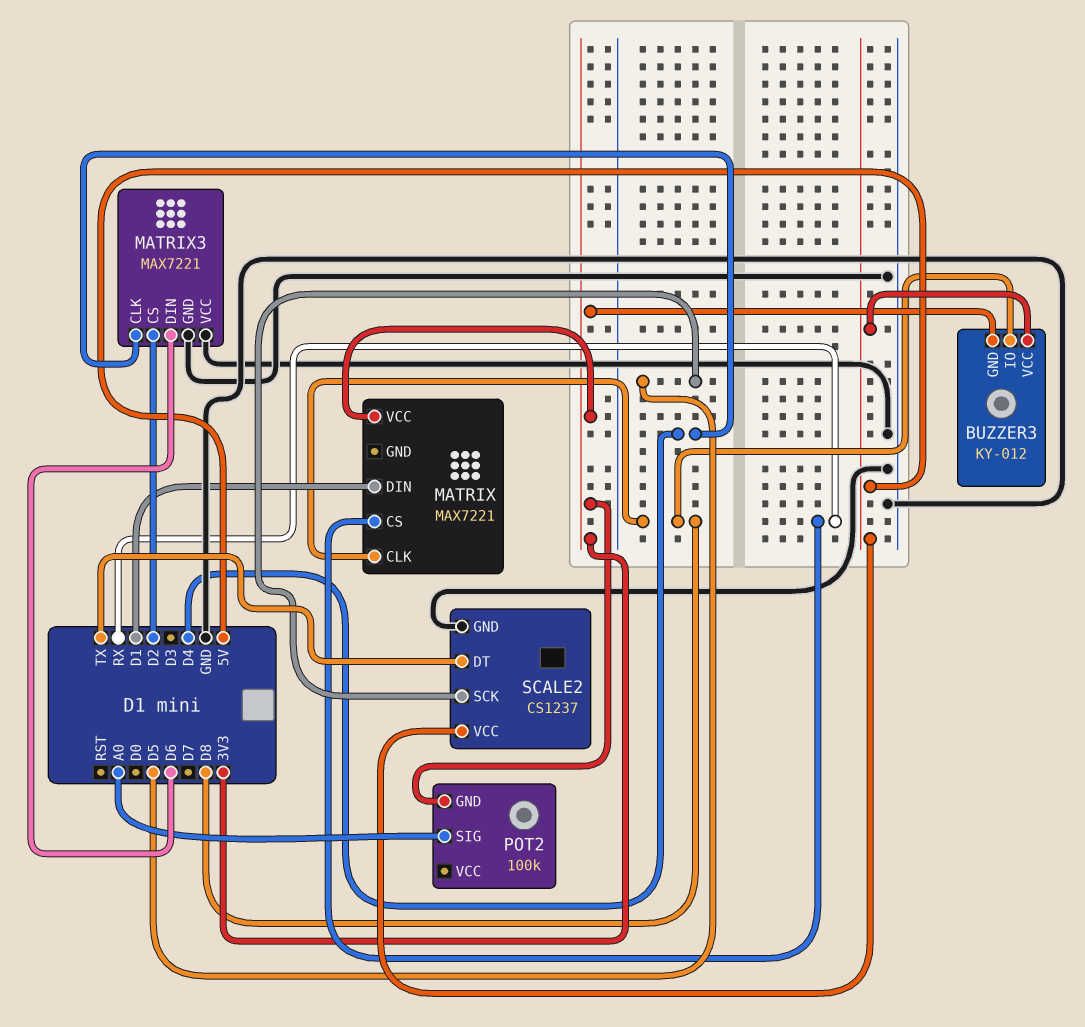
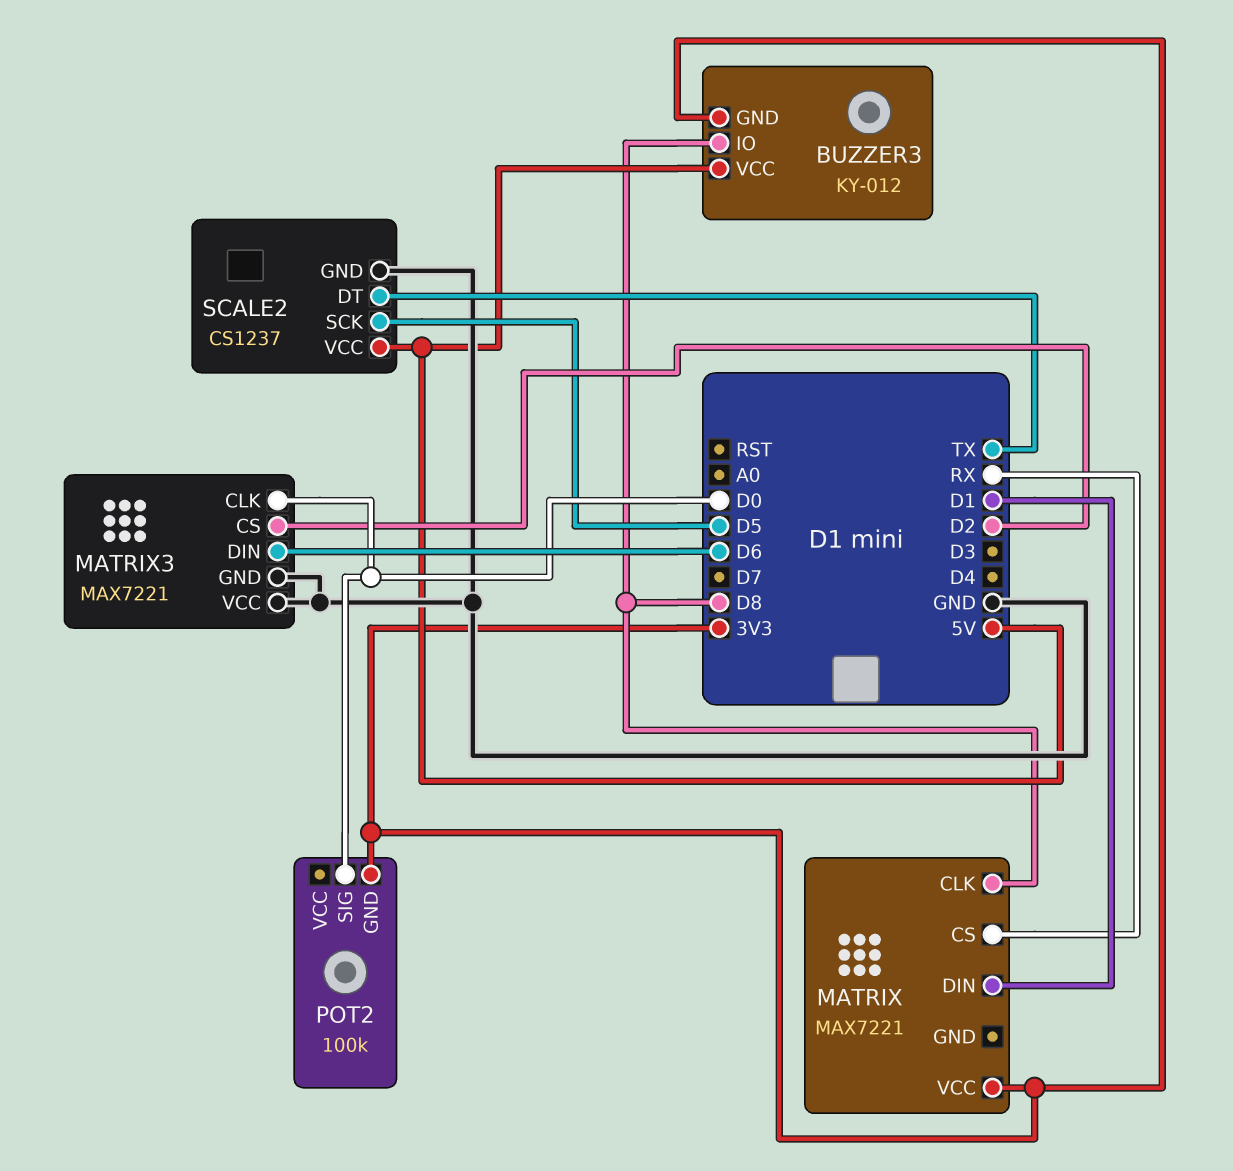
MATRIX3 pin CLK: D4 -> D0
POT2 pin SIG: A0 -> D0

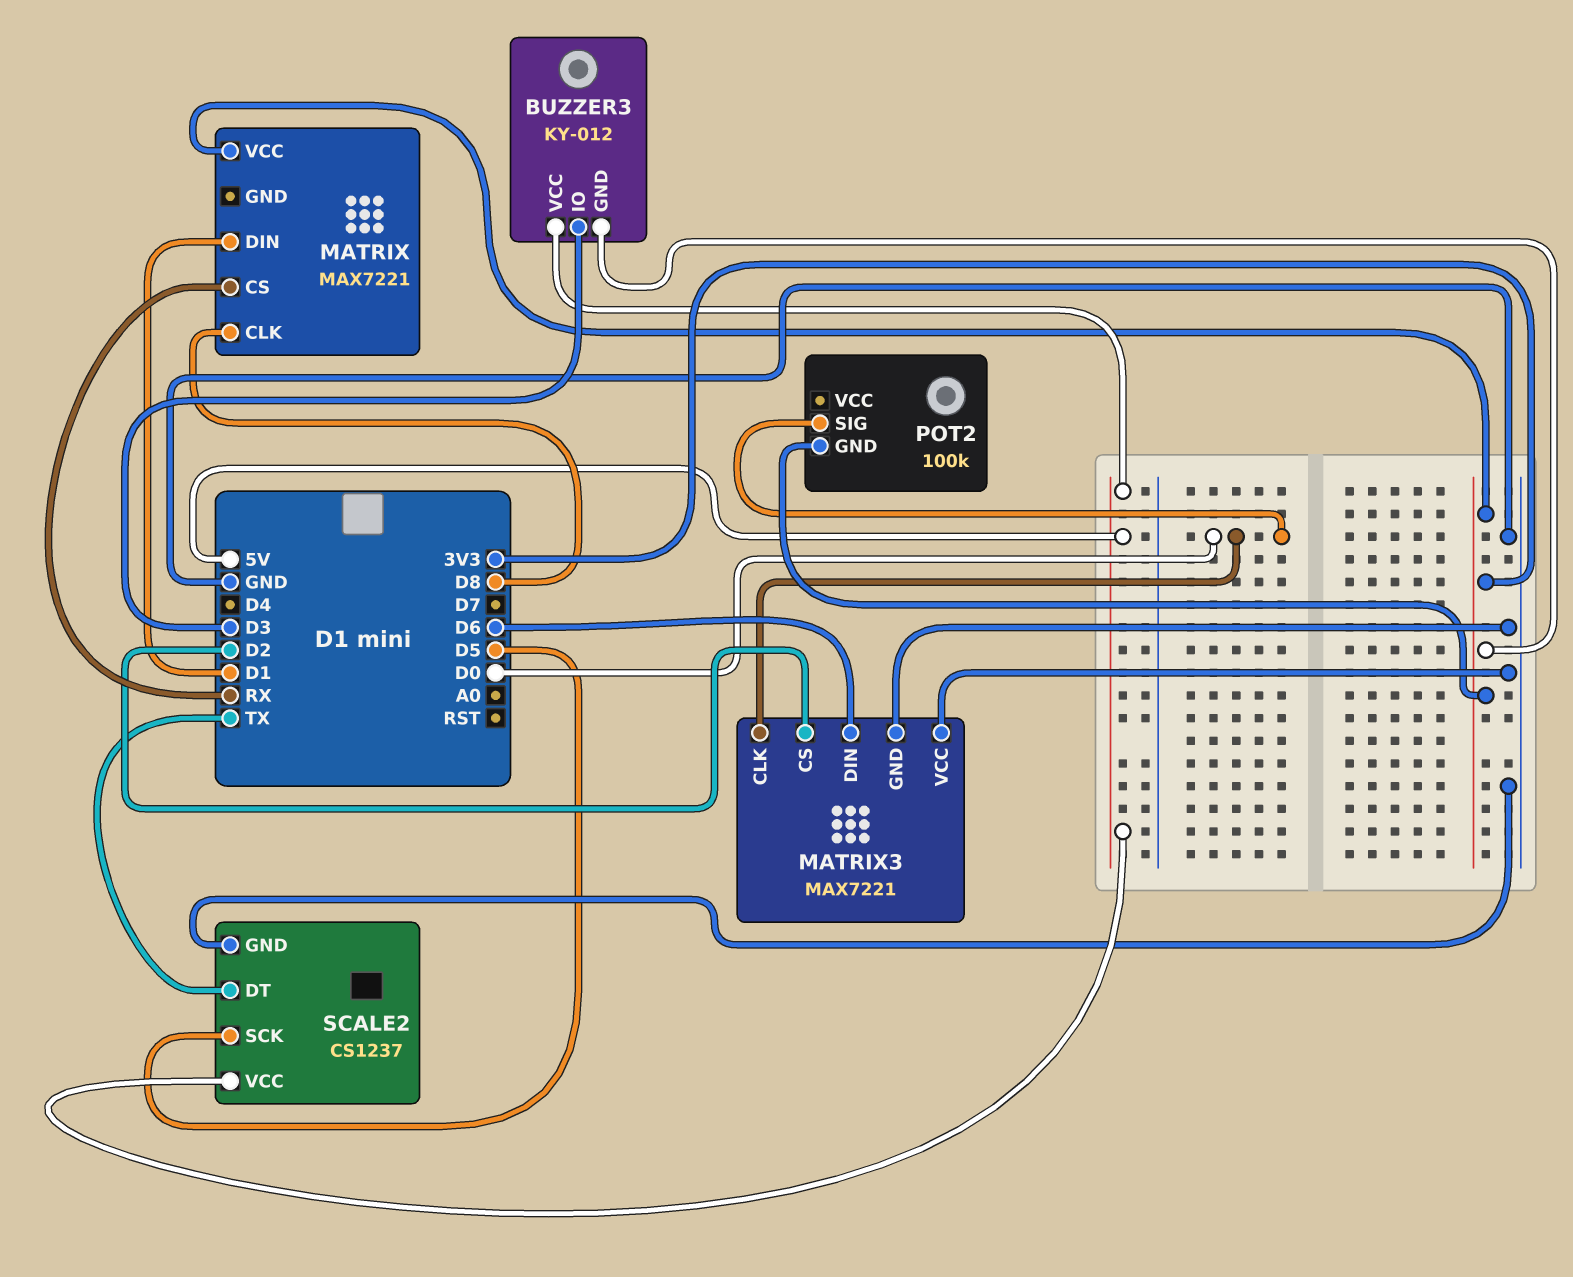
BUZZER3 pin IO: D8 -> D3

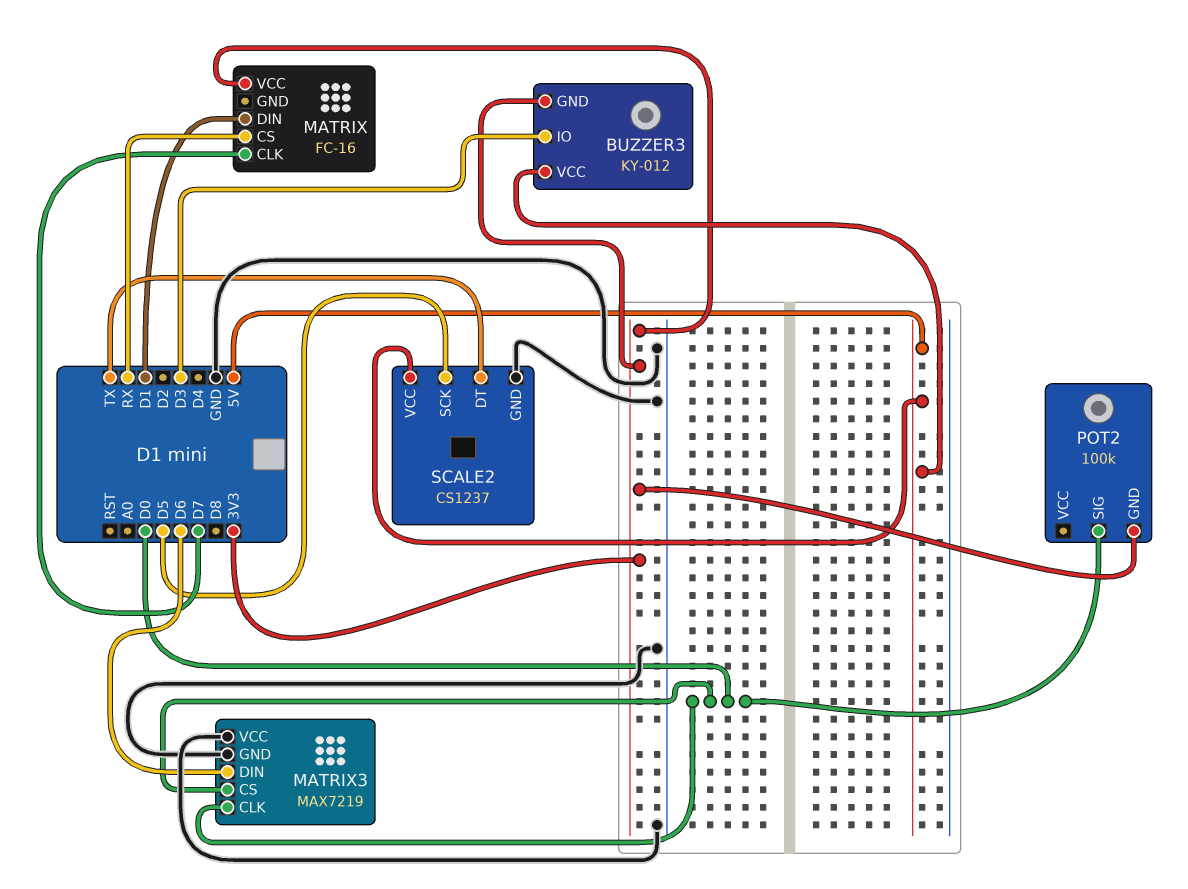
MATRIX: MAX7221 -> FC-16
MATRIX pin CLK: D8 -> D7
MATRIX3: MAX7221 -> MAX7219
MATRIX3 pin CS: D2 -> D0

